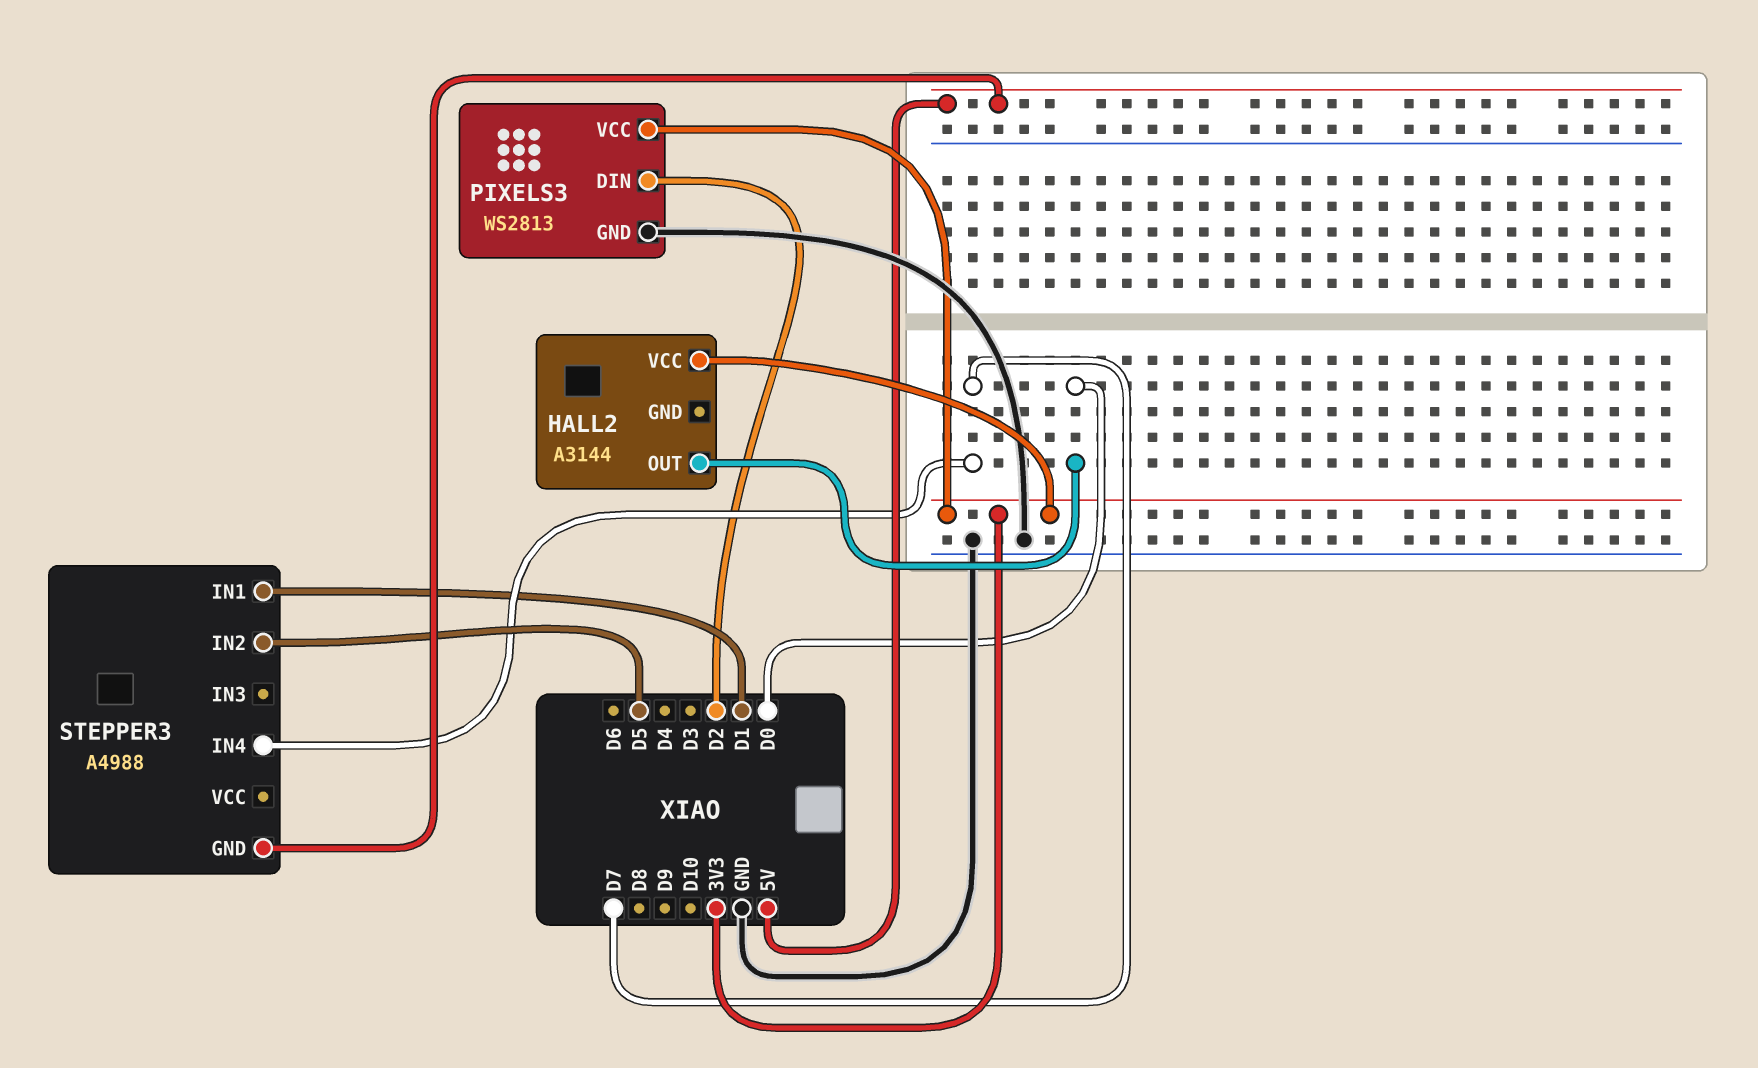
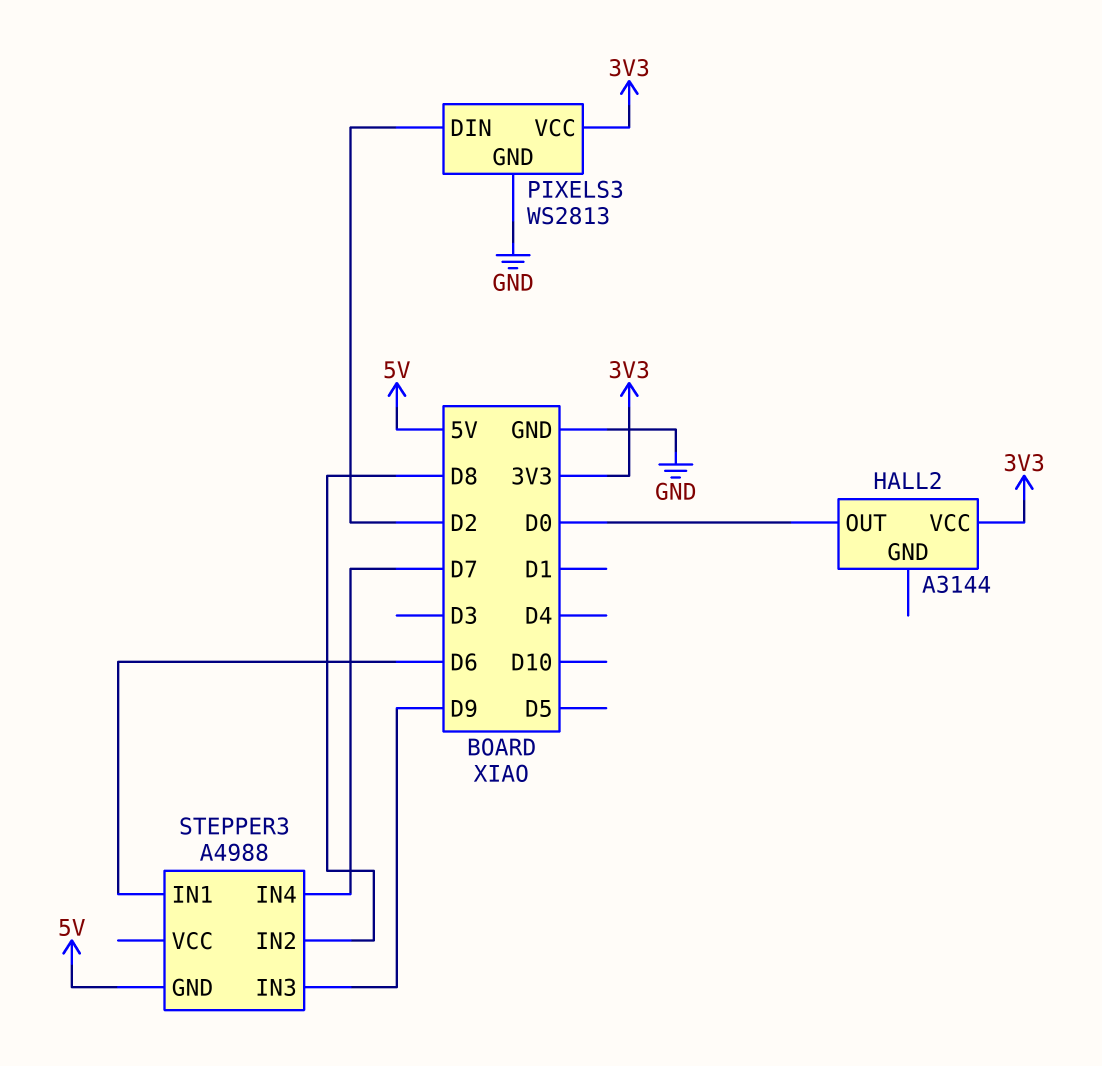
STEPPER3 pin IN1: D1 -> D6
STEPPER3 pin IN2: D5 -> D8
STEPPER3 pin IN3: none -> D9

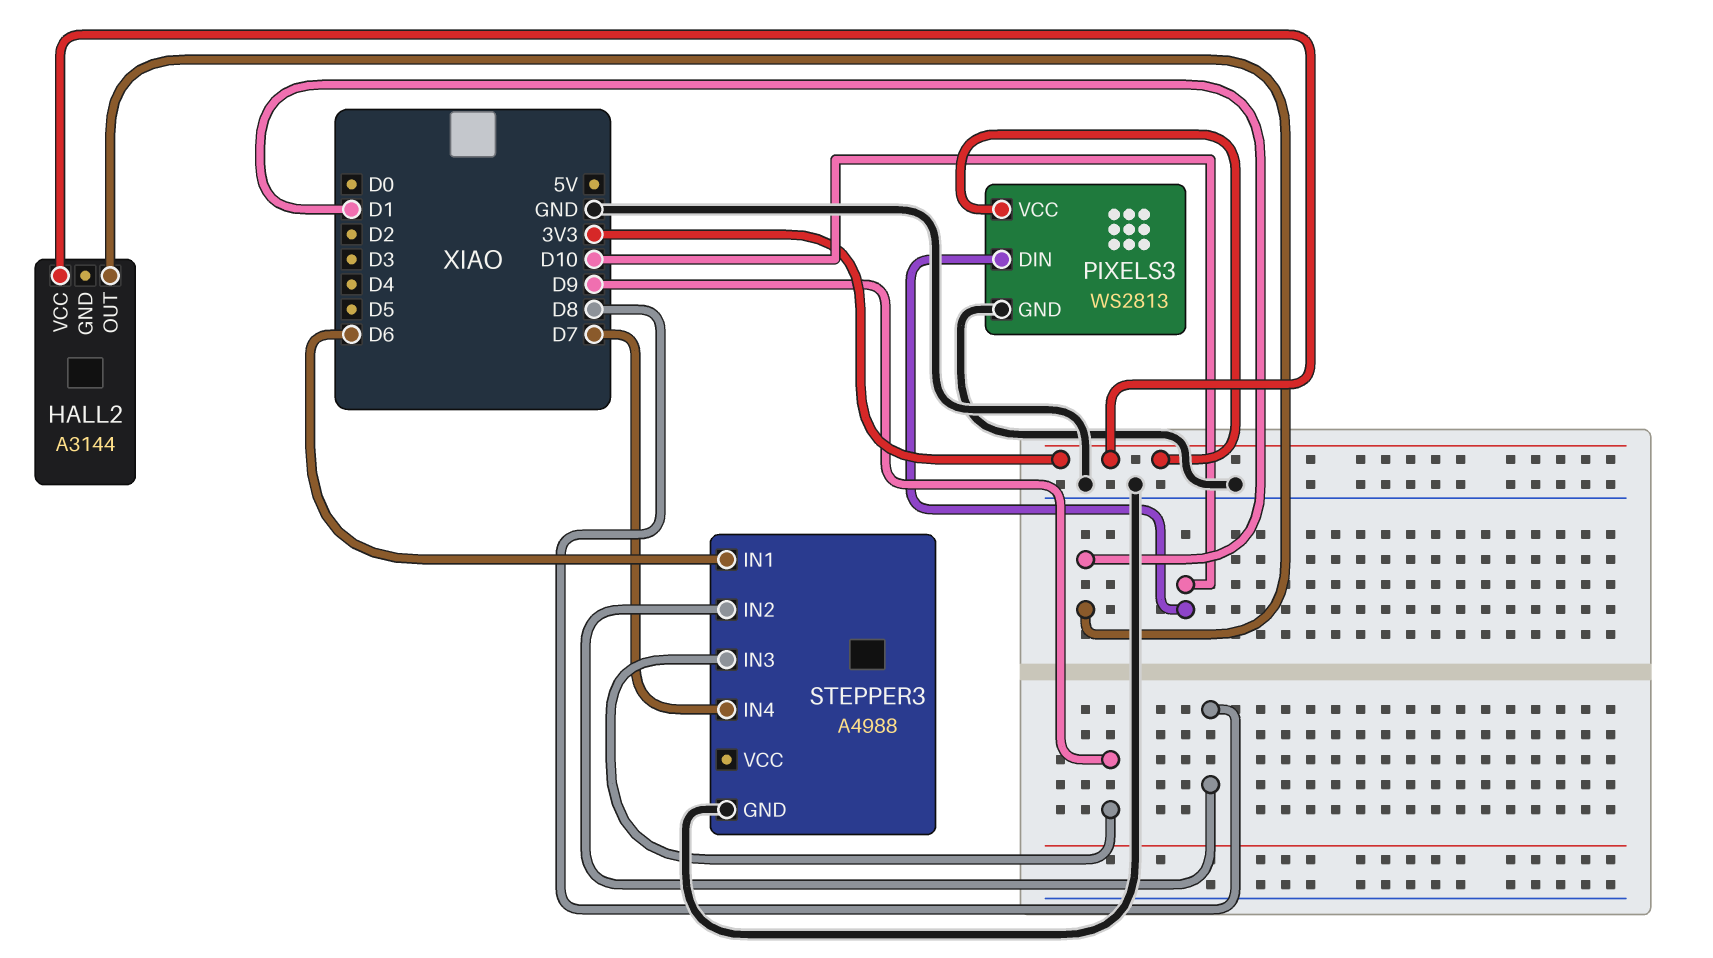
HALL2 pin OUT: D0 -> D1
PIXELS3 pin DIN: D2 -> D10
STEPPER3 pin GND: 5V -> GND

